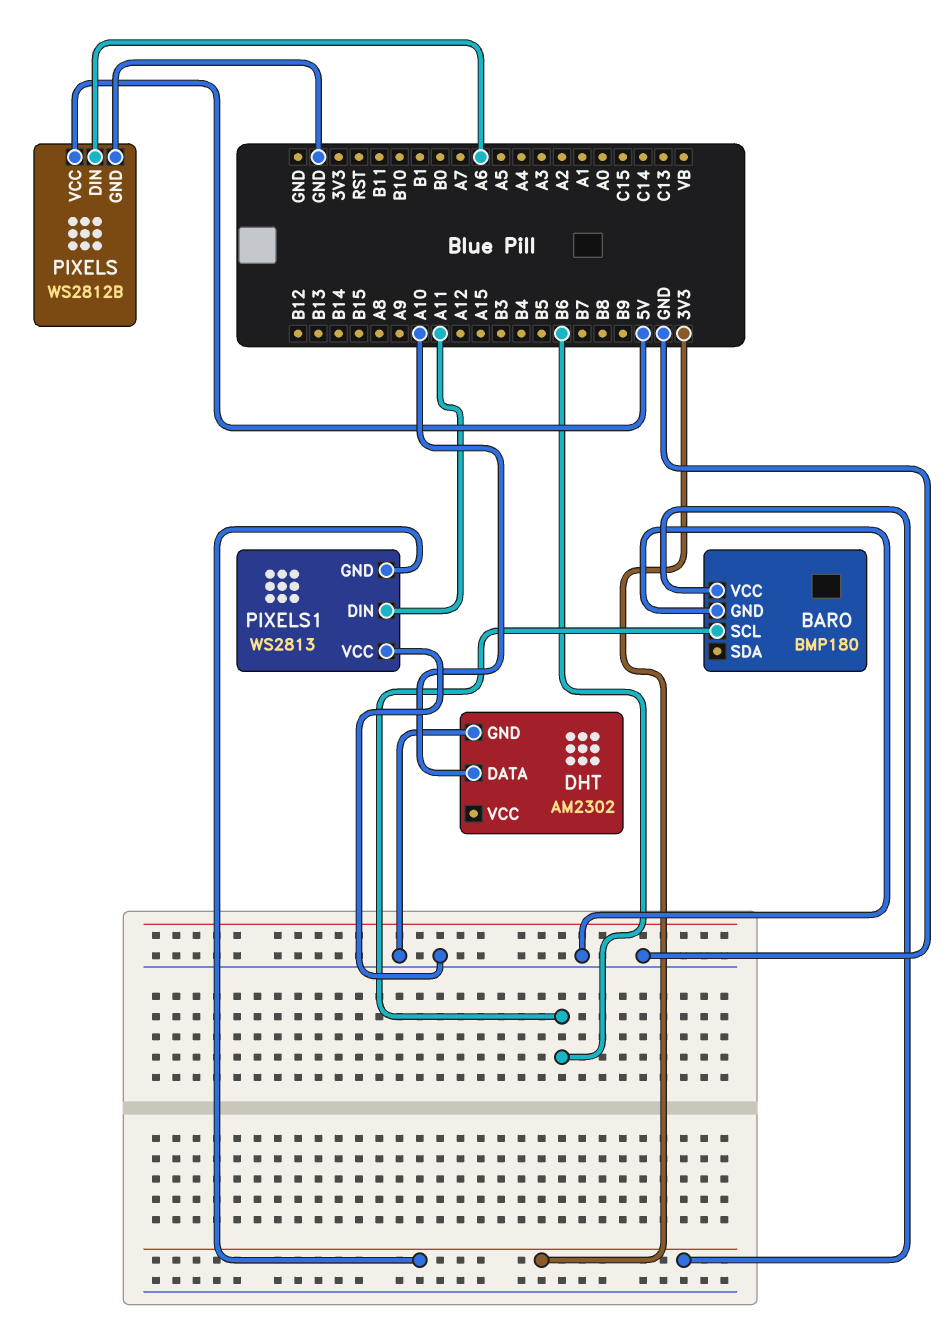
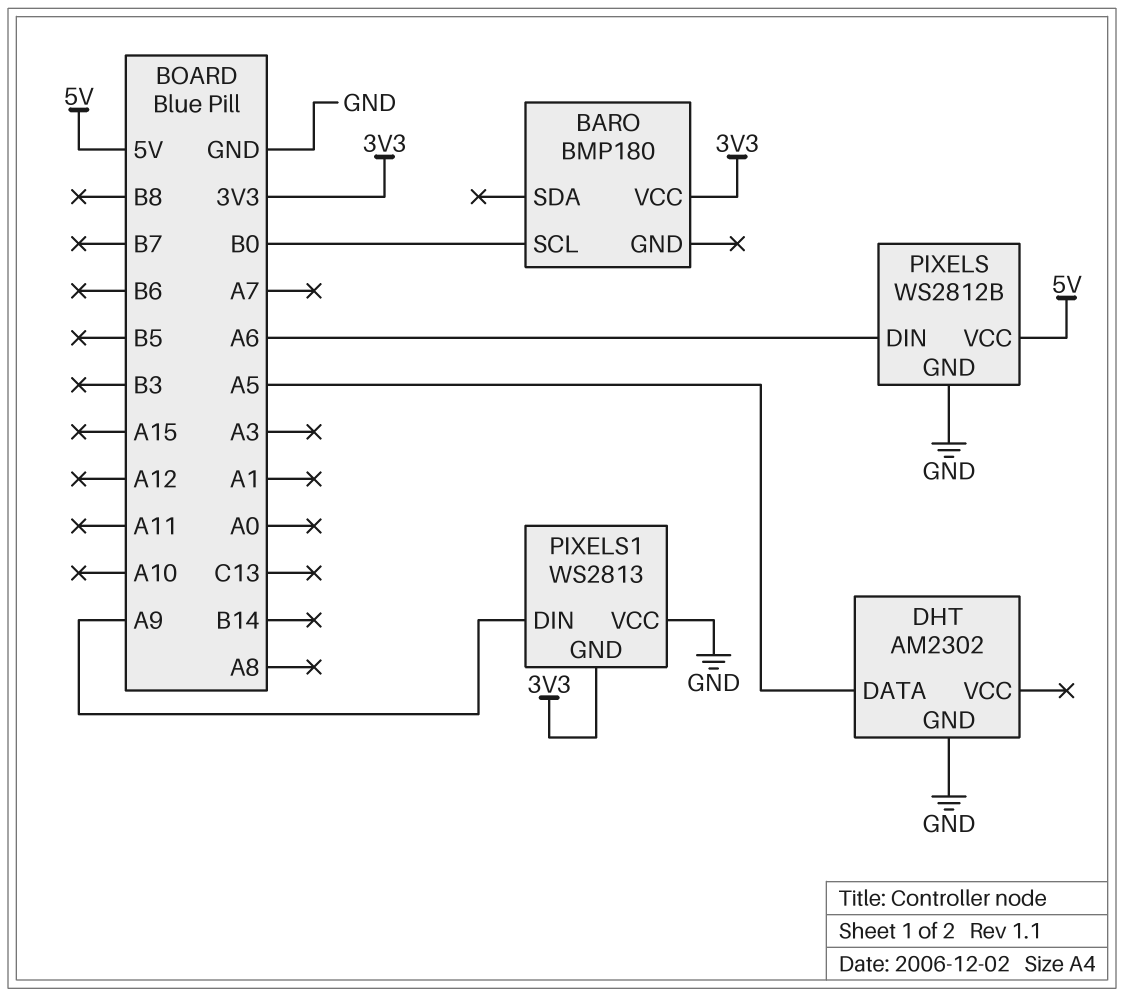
BARO pin GND: GND -> none
BARO pin SCL: B6 -> B0
DHT pin DATA: A10 -> A5
PIXELS1 pin DIN: A11 -> A9

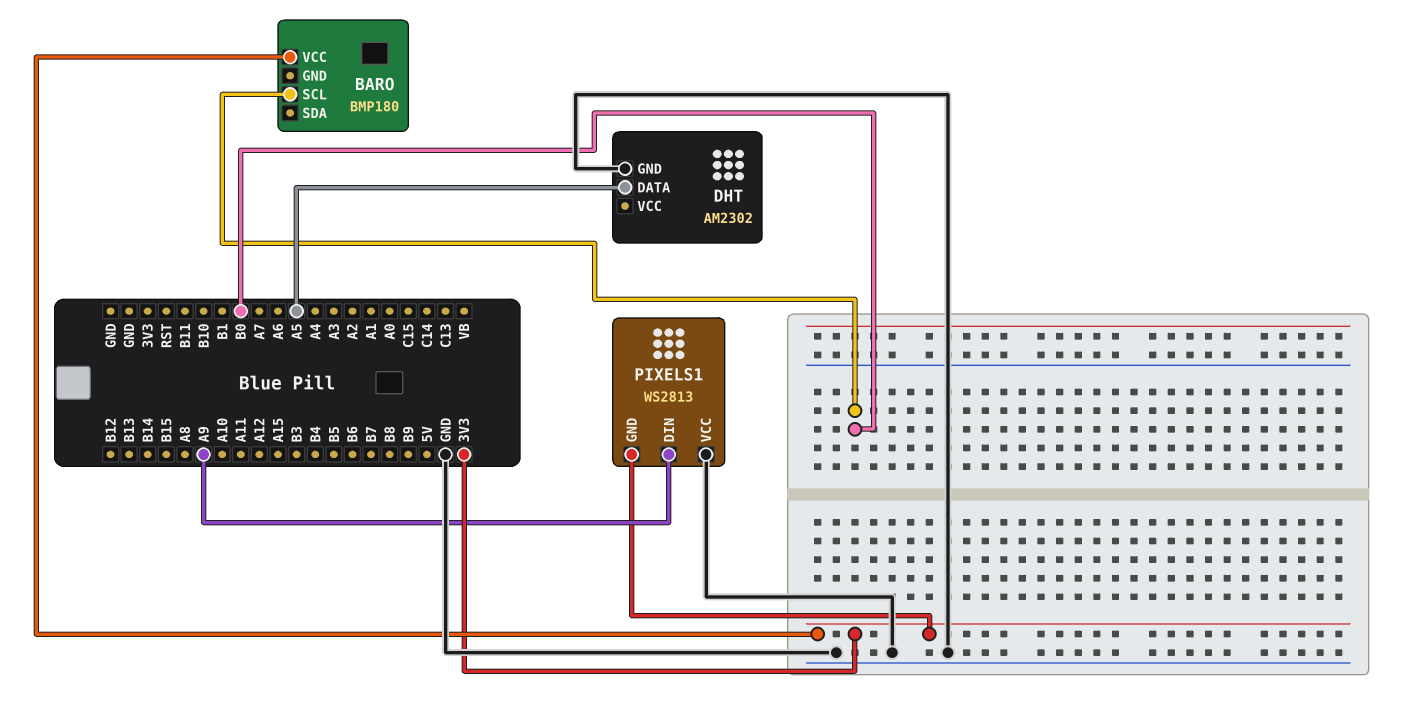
PIXELS: WS2812B -> none
PIXELS pin DIN: A6 -> none
PIXELS pin GND: GND -> none
PIXELS pin VCC: 5V -> none

